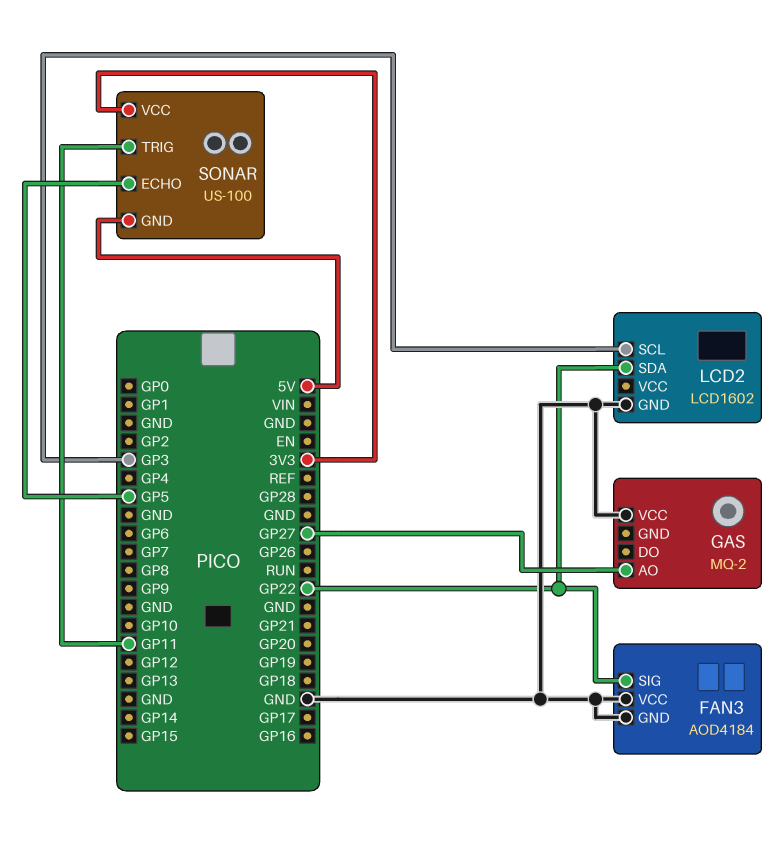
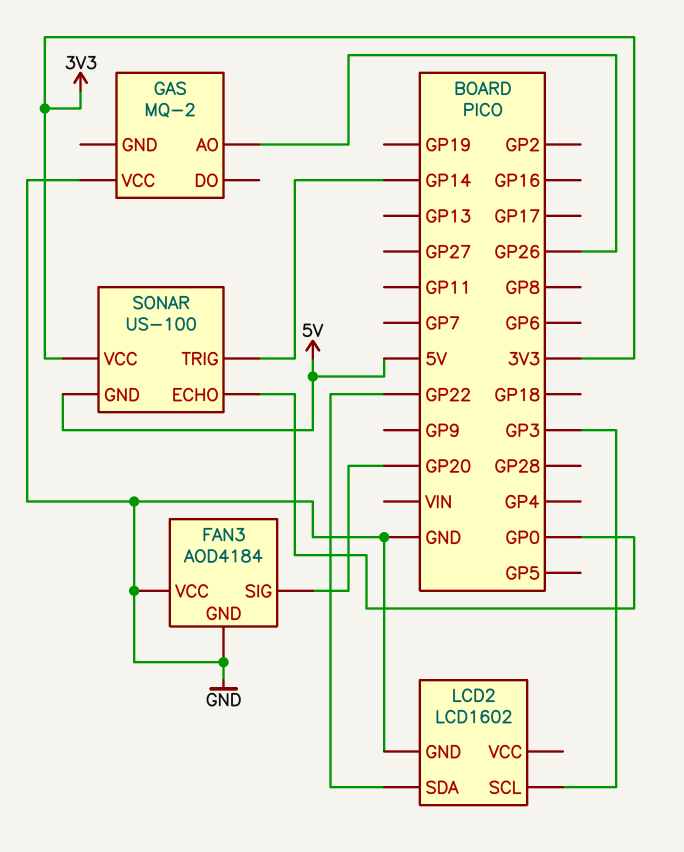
FAN3 pin SIG: GP22 -> GP20
GAS pin AO: GP27 -> GP26
SONAR pin ECHO: GP5 -> GP0
SONAR pin TRIG: GP11 -> GP14

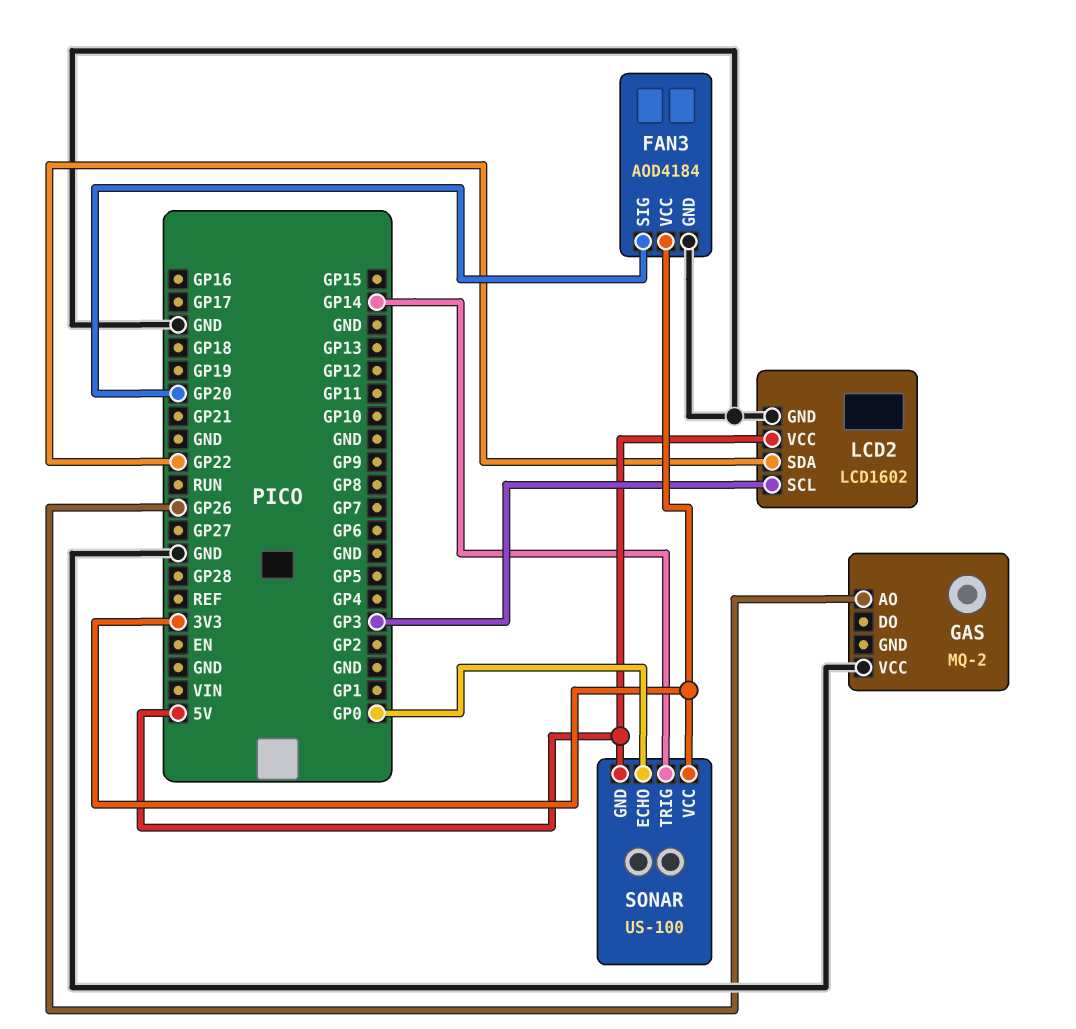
FAN3 pin VCC: GND -> 3V3
LCD2 pin VCC: none -> 5V

